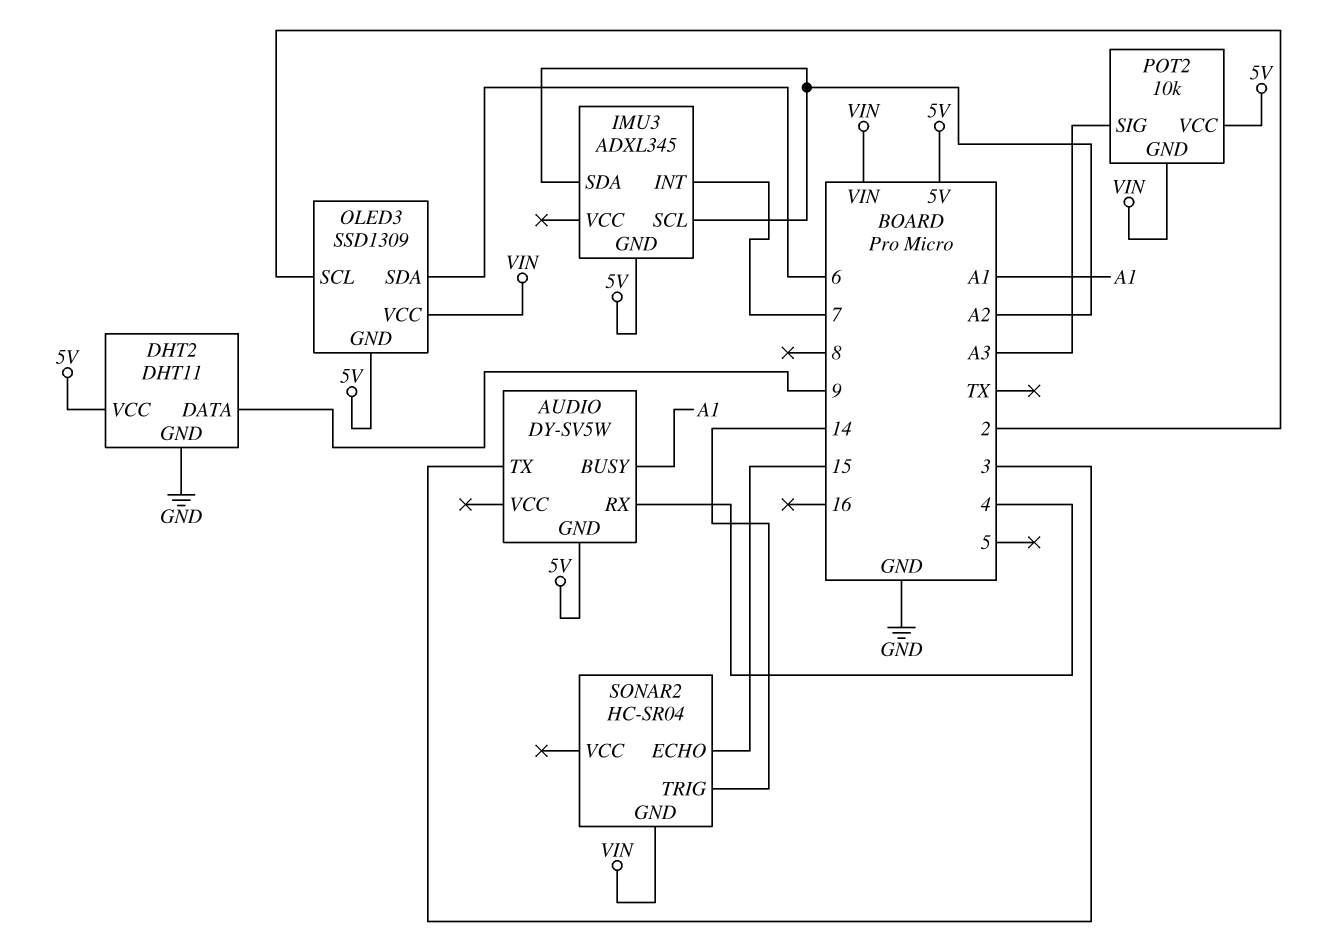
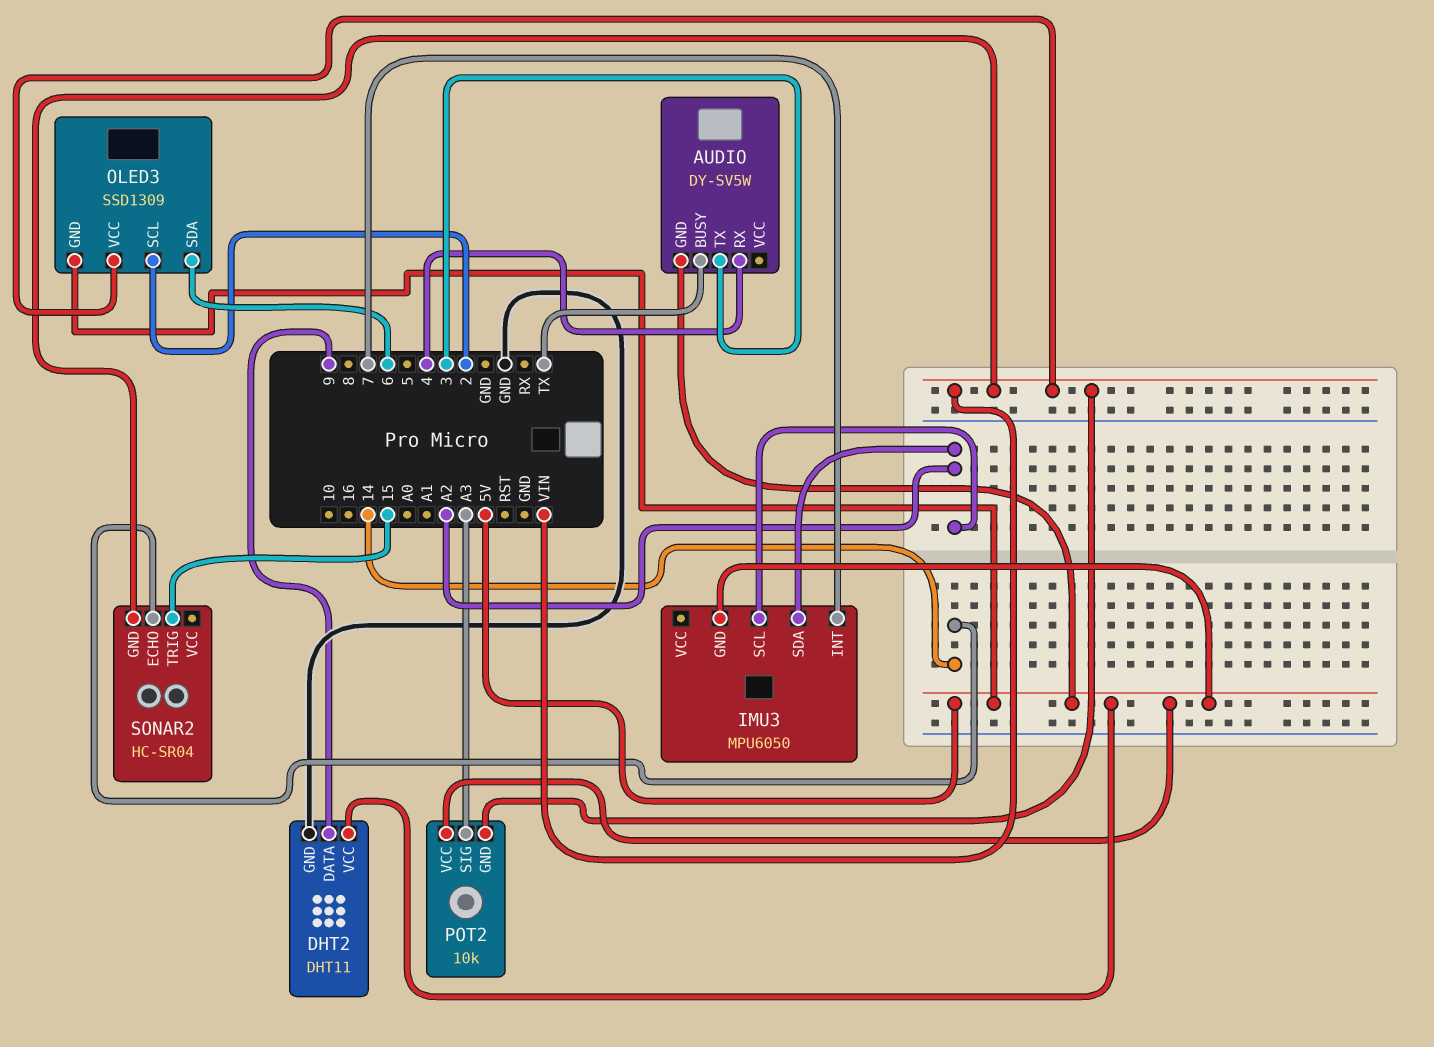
AUDIO pin BUSY: A1 -> TX
IMU3: ADXL345 -> MPU6050
SONAR2 pin ECHO: 15 -> 14
SONAR2 pin TRIG: 14 -> 15

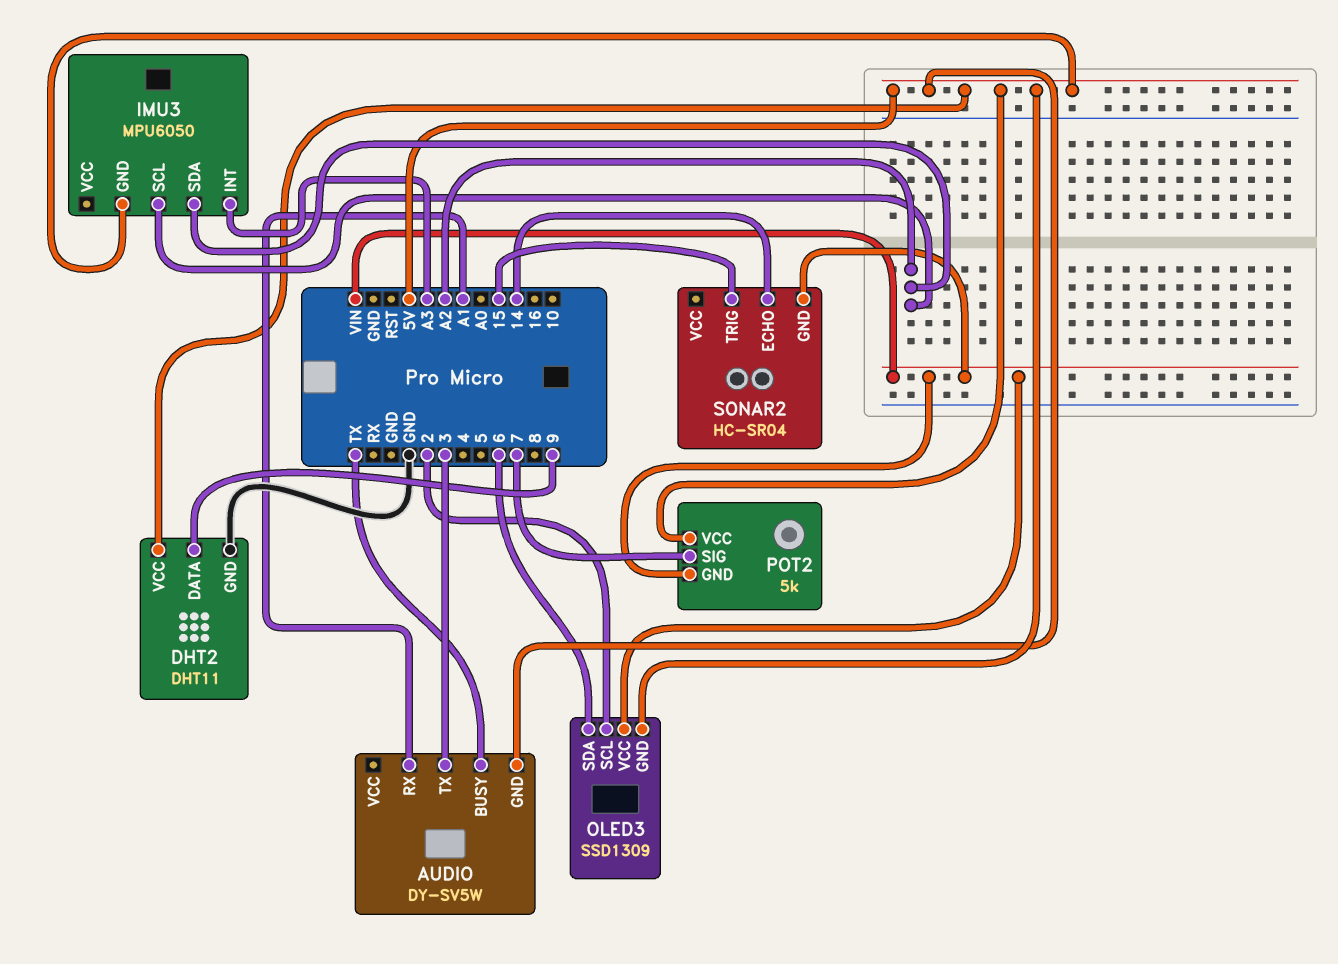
AUDIO pin RX: 4 -> A1
IMU3 pin INT: 7 -> A3
POT2: 10k -> 5k
POT2 pin SIG: A3 -> 7

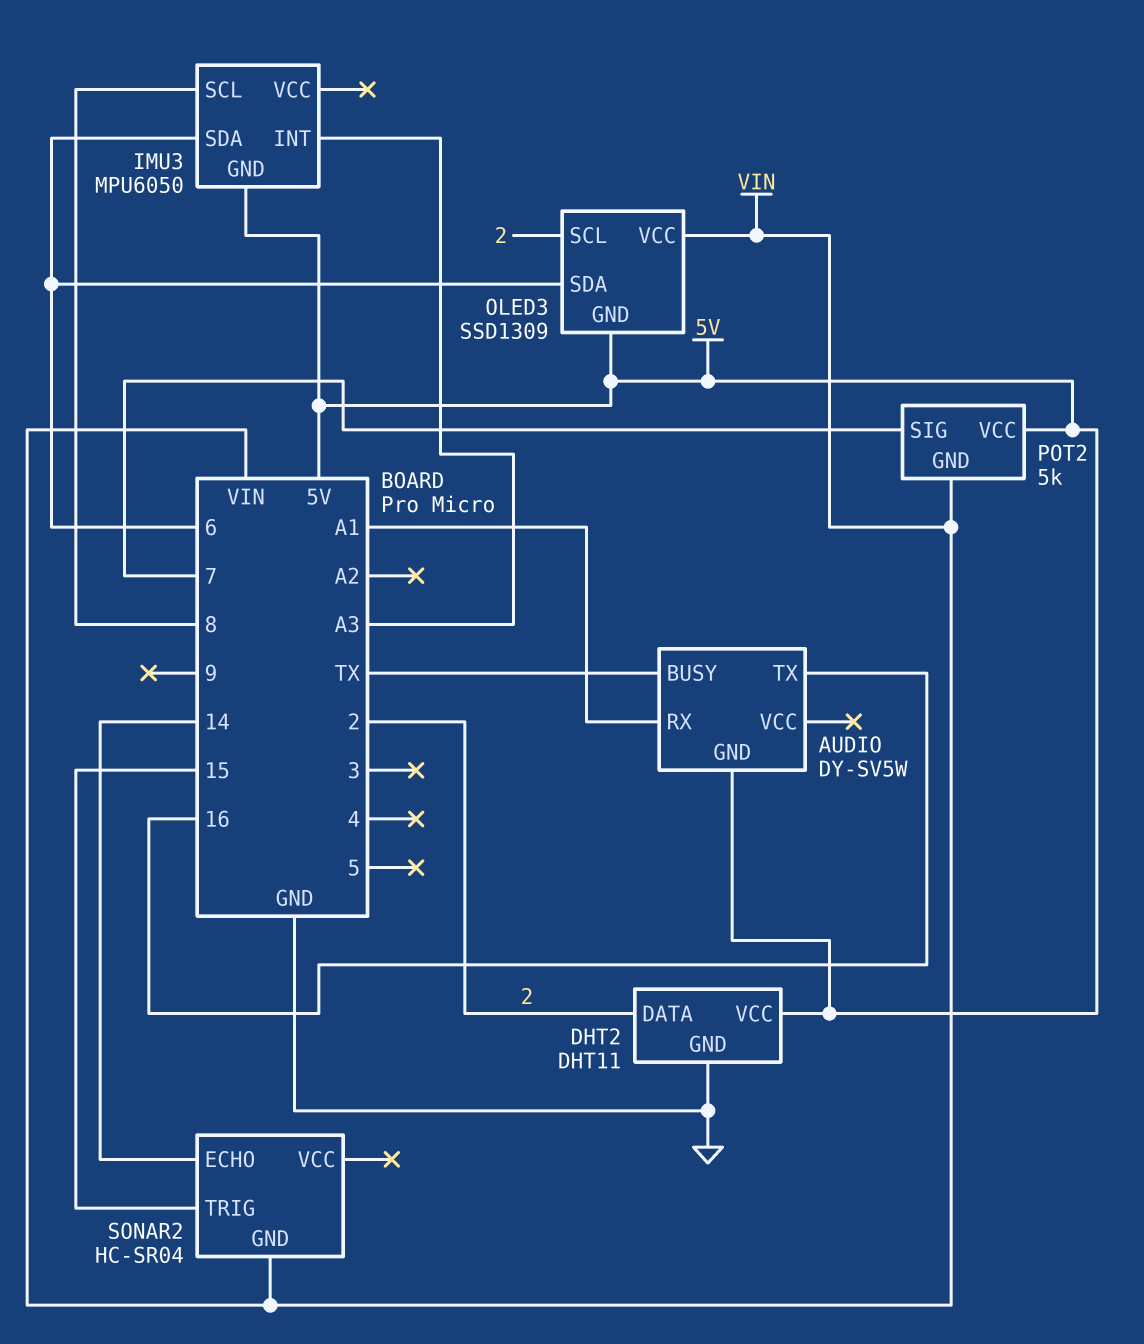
AUDIO pin TX: 3 -> 16
DHT2 pin DATA: 9 -> 2
IMU3 pin SCL: A2 -> 8
IMU3 pin SDA: A2 -> 6

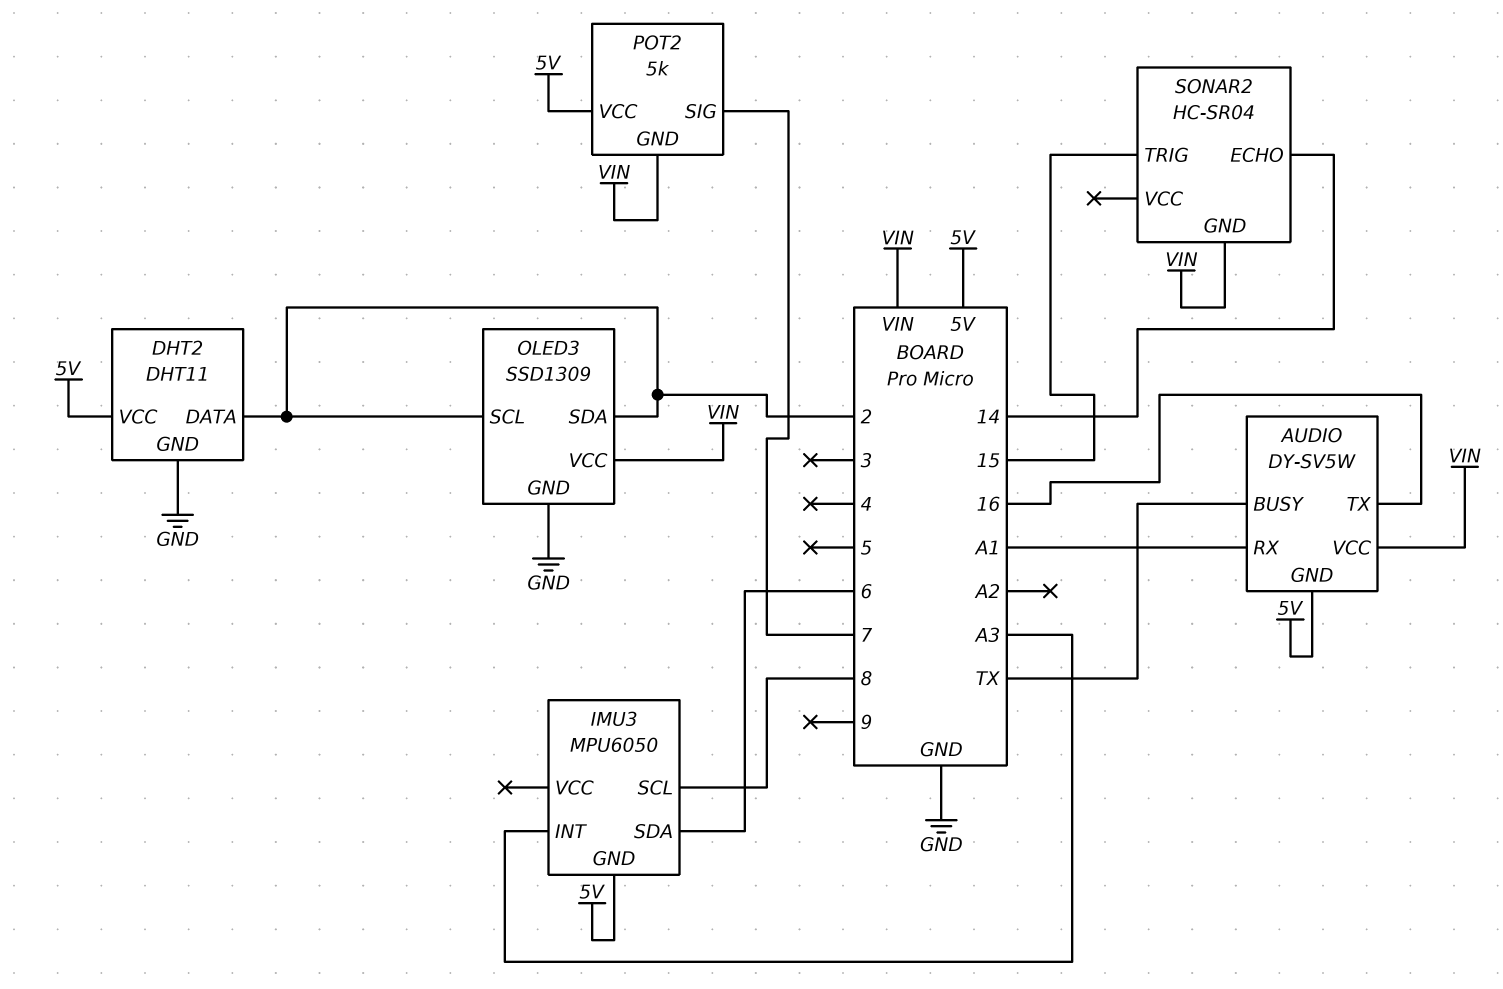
AUDIO pin VCC: none -> VIN
OLED3 pin GND: 5V -> GND
OLED3 pin SDA: 6 -> 2

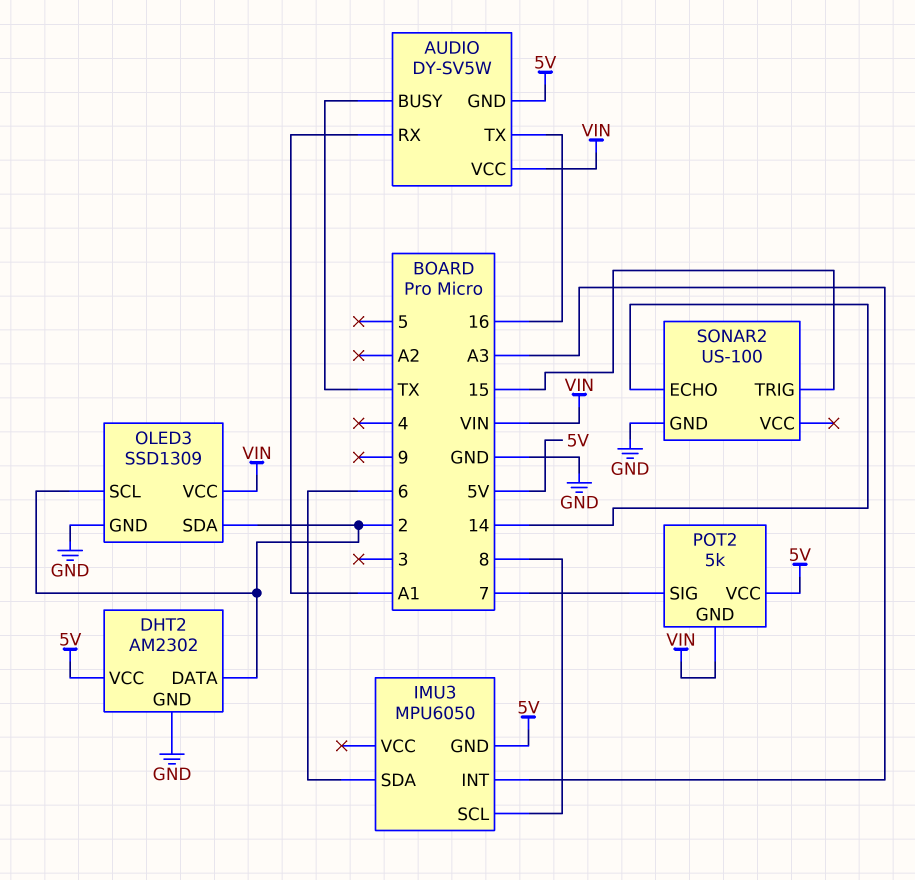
DHT2: DHT11 -> AM2302
SONAR2: HC-SR04 -> US-100
SONAR2 pin GND: VIN -> GND

